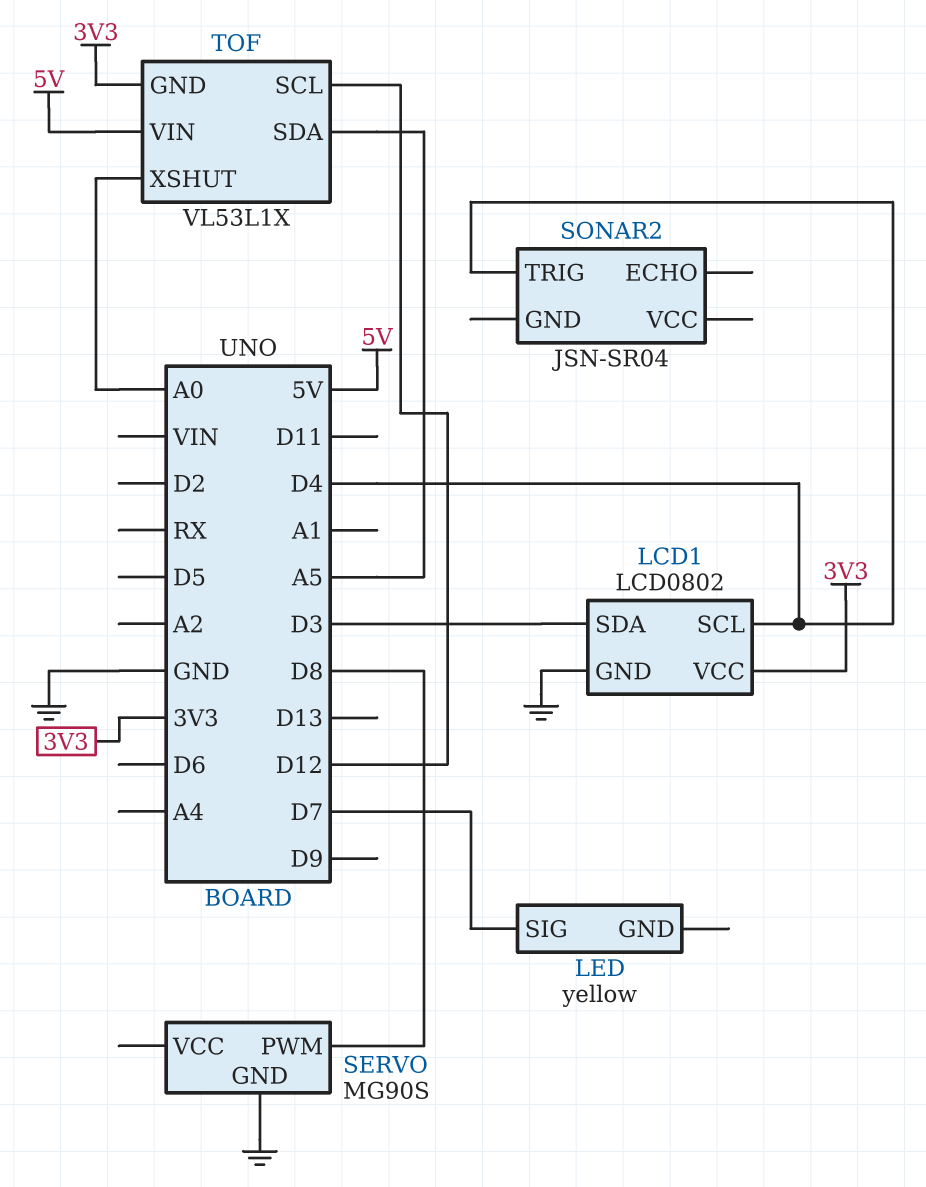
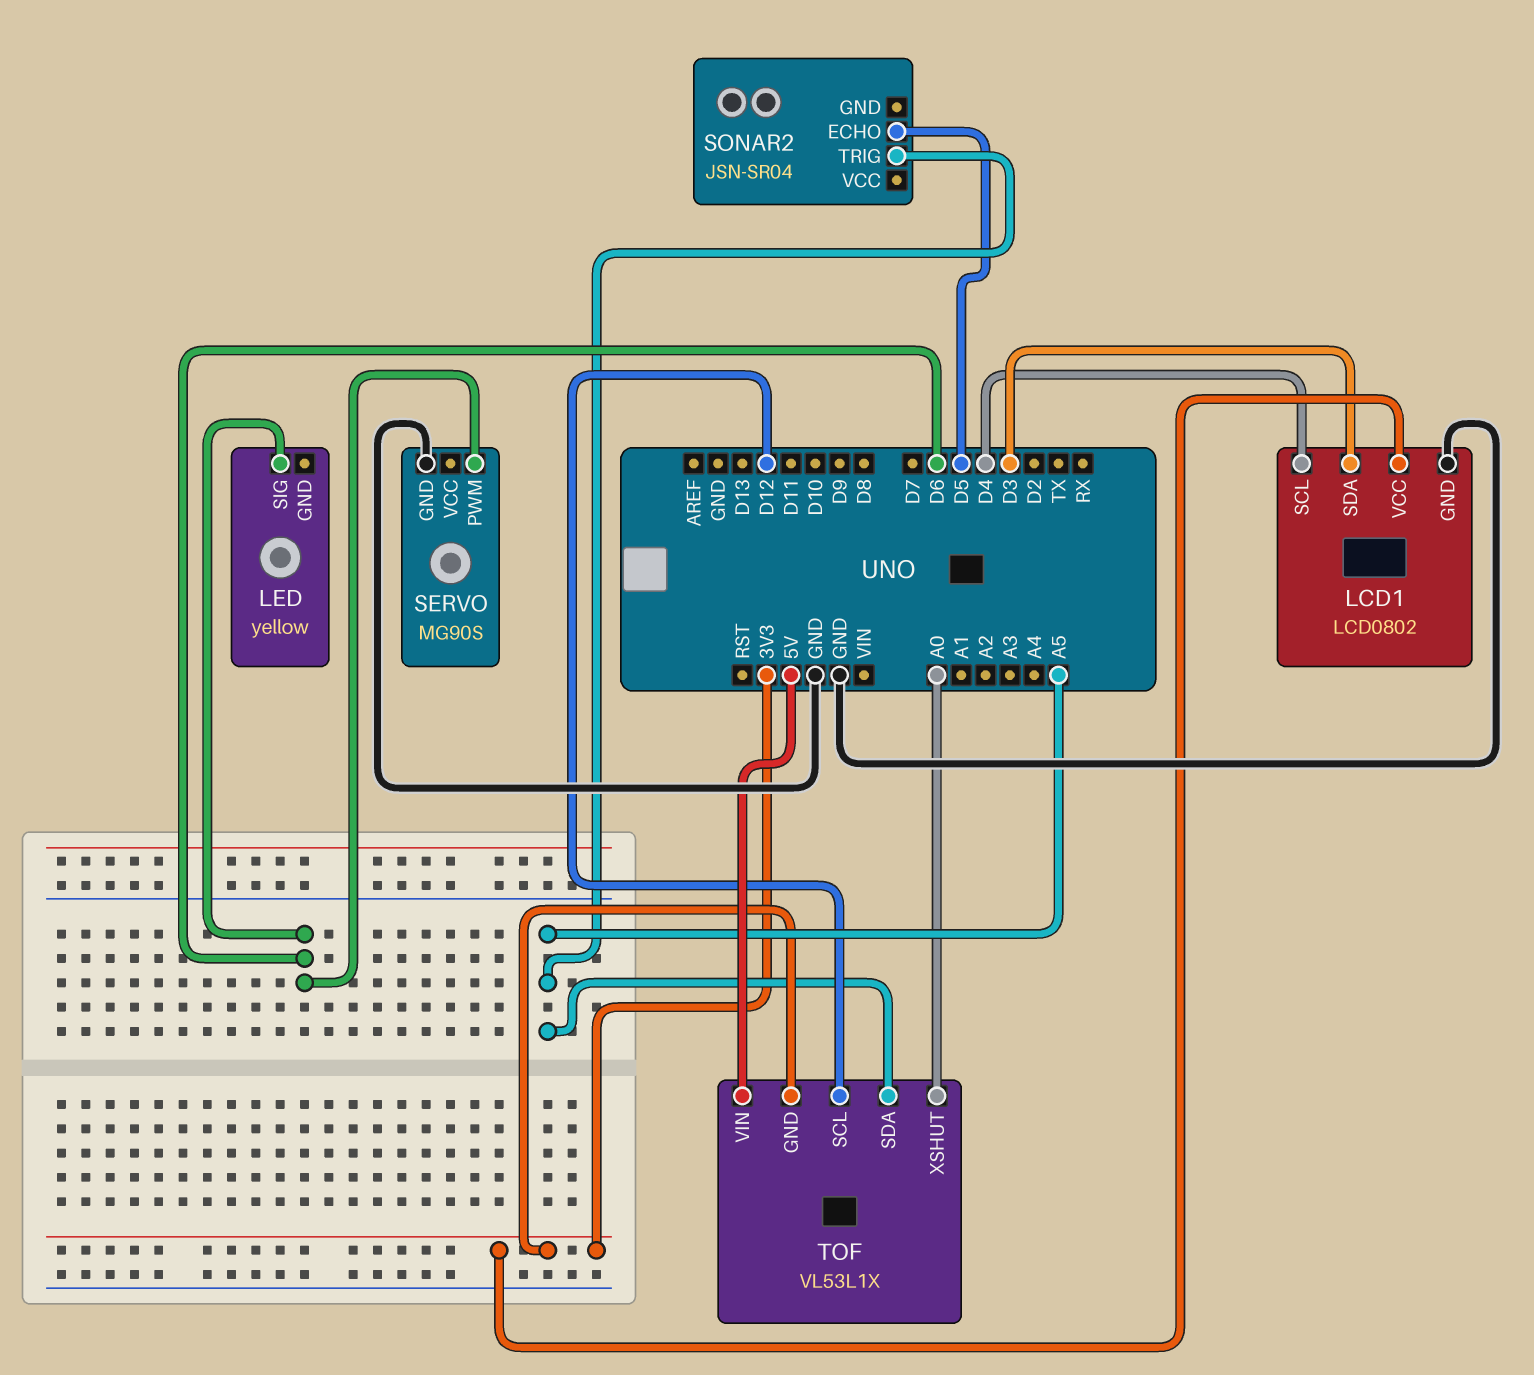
LED pin SIG: D7 -> D6
SERVO pin PWM: D8 -> D6
SONAR2 pin ECHO: none -> D5
SONAR2 pin TRIG: D4 -> A5

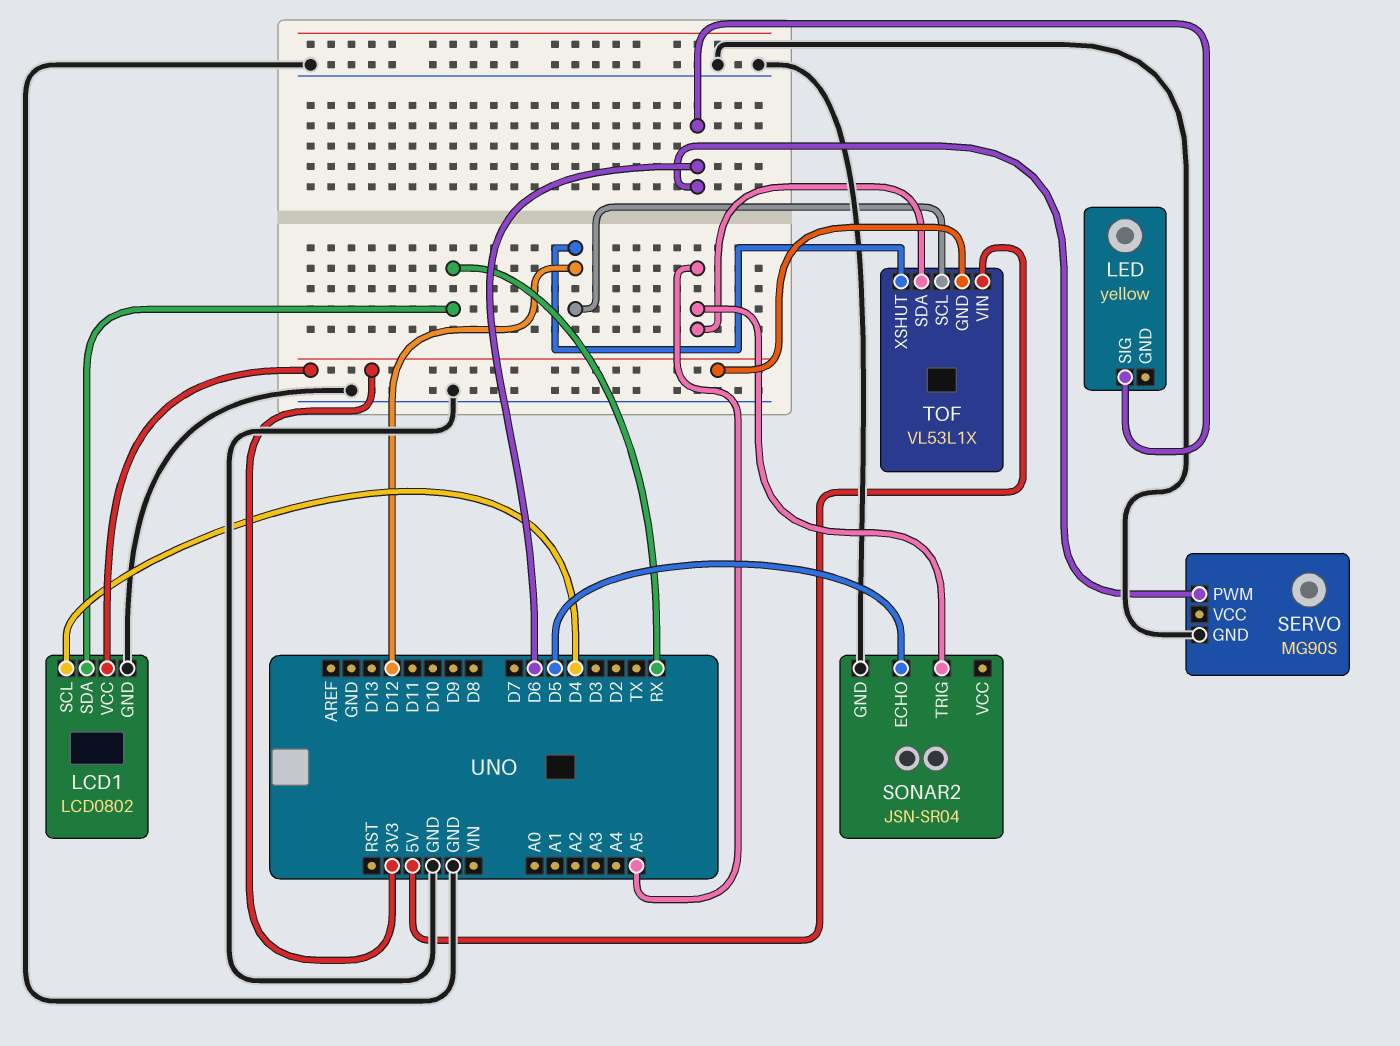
LCD1 pin SDA: D3 -> RX
SONAR2 pin GND: none -> GND
TOF pin XSHUT: A0 -> D12

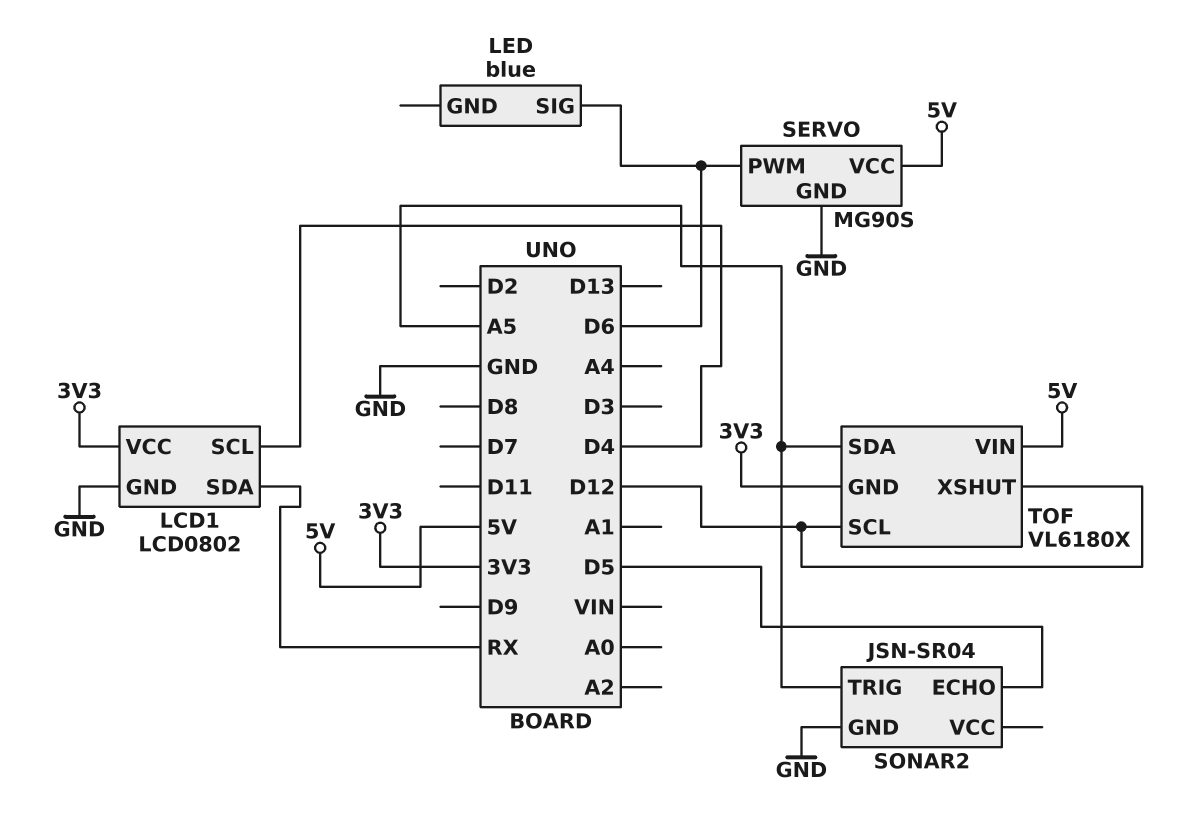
LED: yellow -> blue
SERVO pin VCC: none -> 5V
TOF: VL53L1X -> VL6180X

